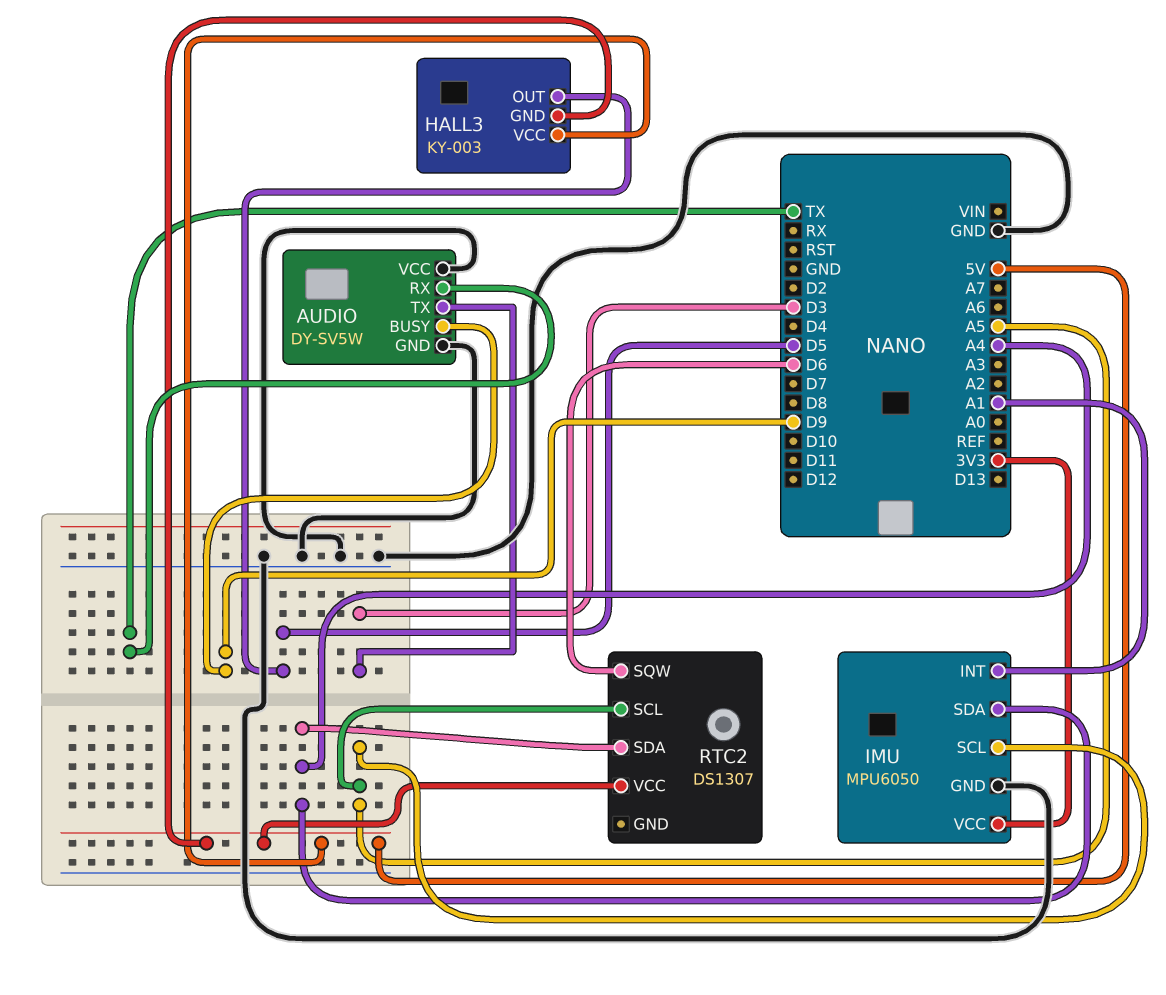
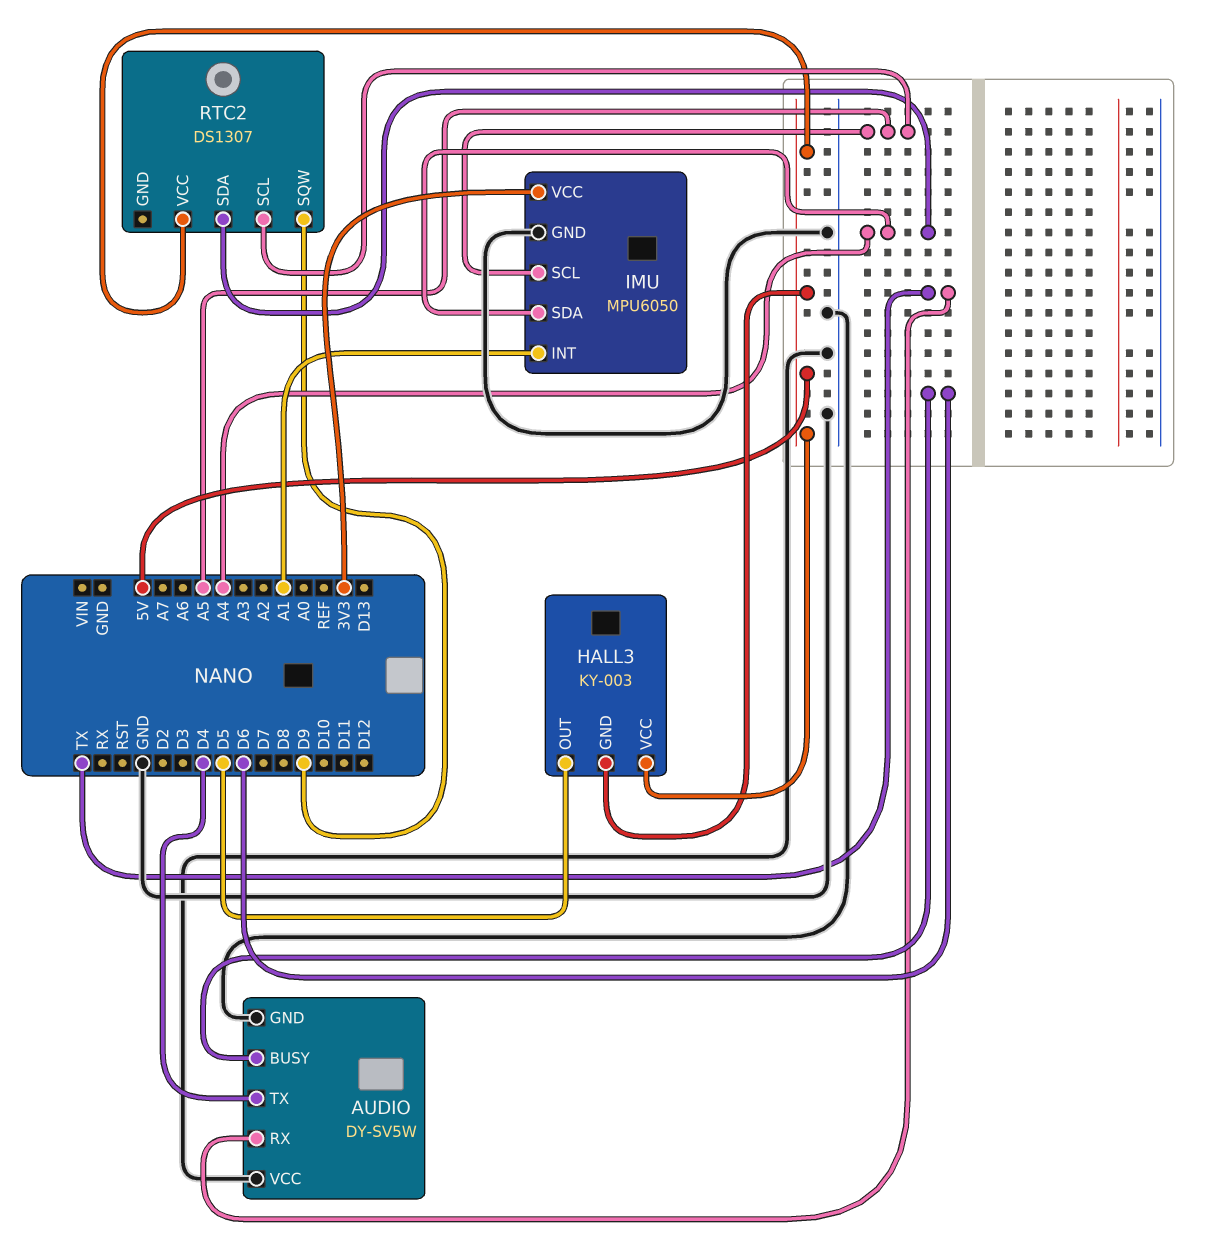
AUDIO pin BUSY: D9 -> D6
AUDIO pin TX: D3 -> D4
RTC2 pin SQW: D6 -> D9

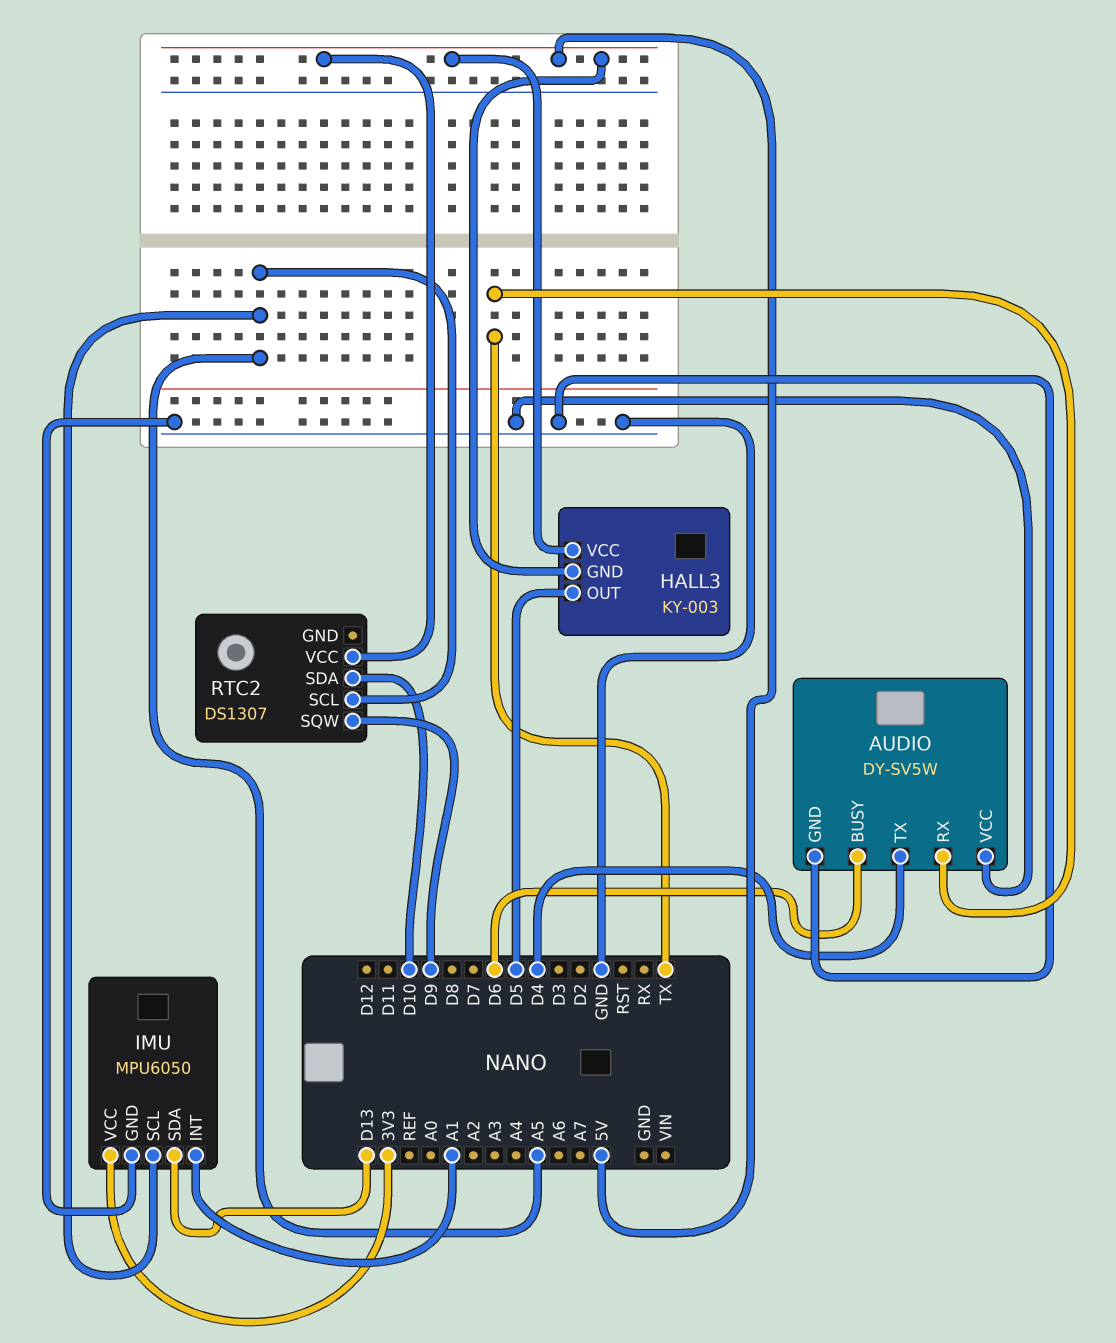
IMU pin SDA: A4 -> D13
RTC2 pin SDA: A4 -> D10

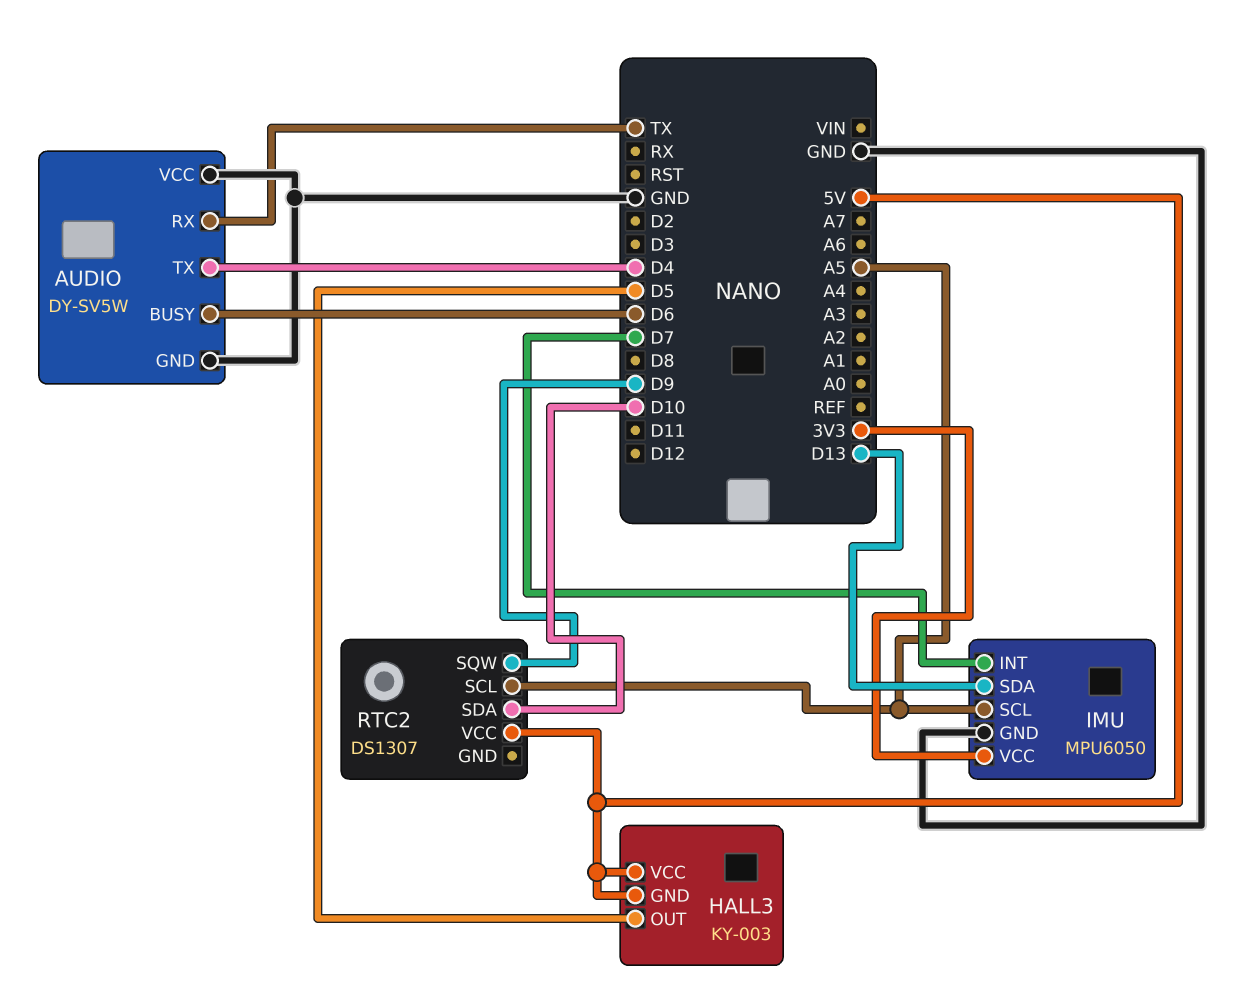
IMU pin INT: A1 -> D7

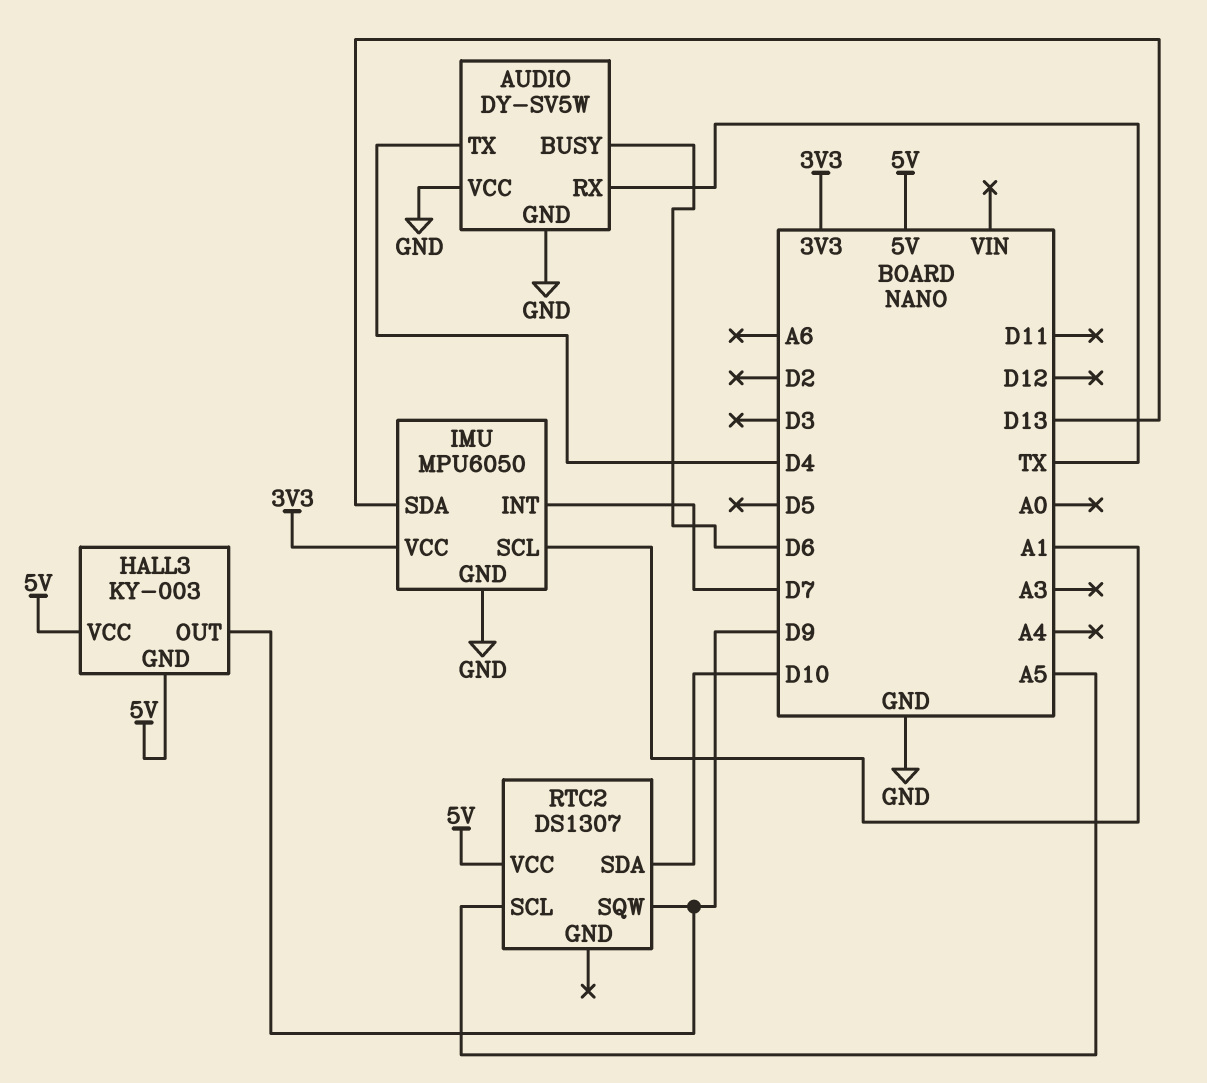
HALL3 pin OUT: D5 -> D9
IMU pin SCL: A5 -> A1

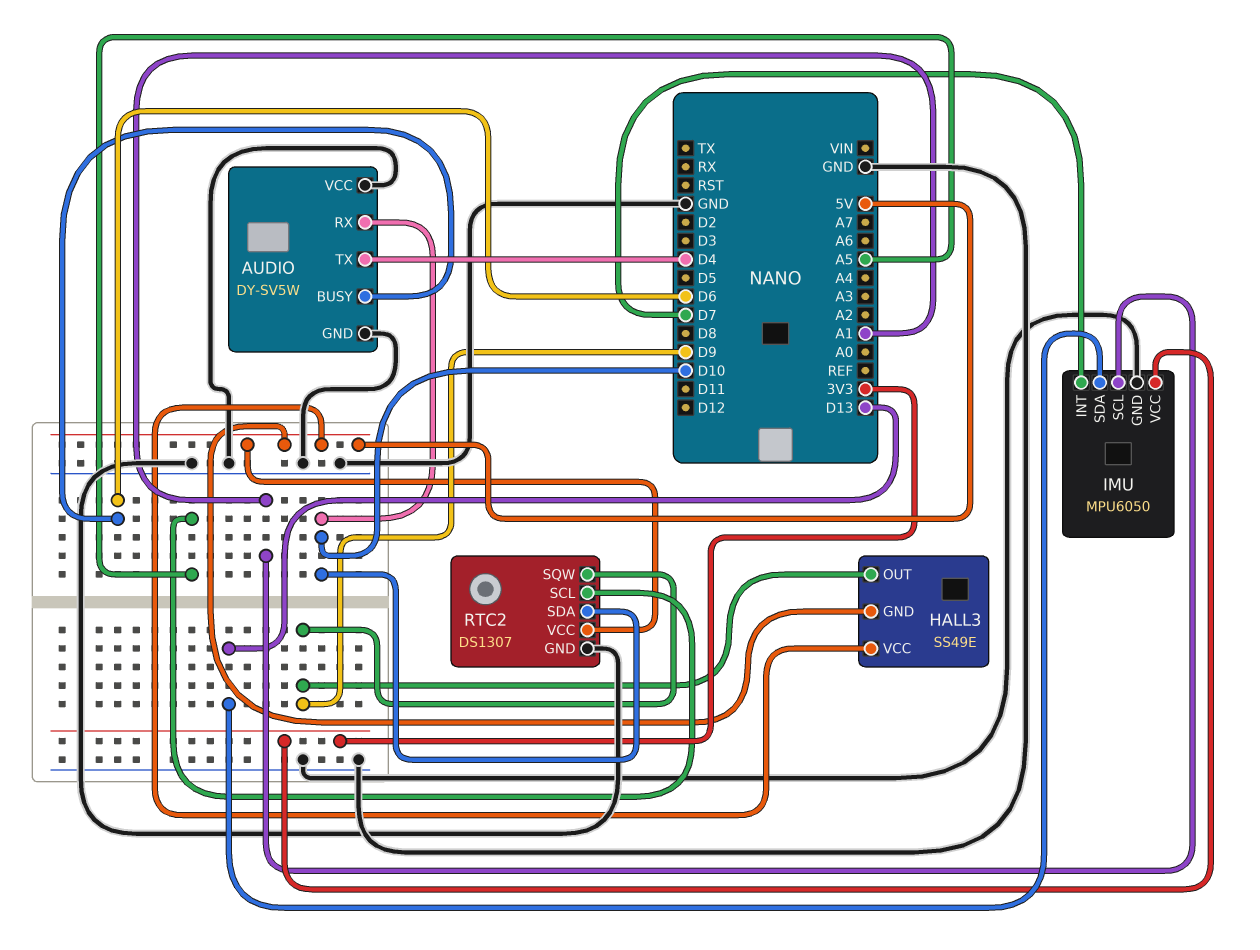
AUDIO pin RX: TX -> D10
HALL3: KY-003 -> SS49E
RTC2 pin GND: none -> GND

